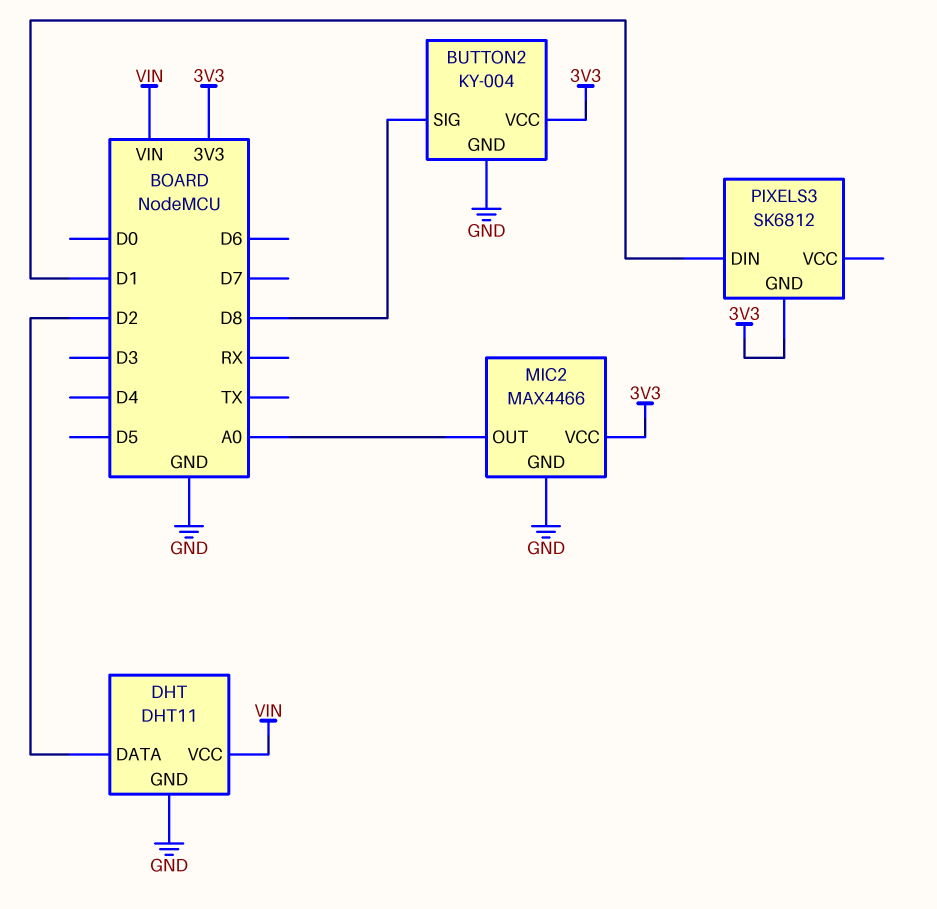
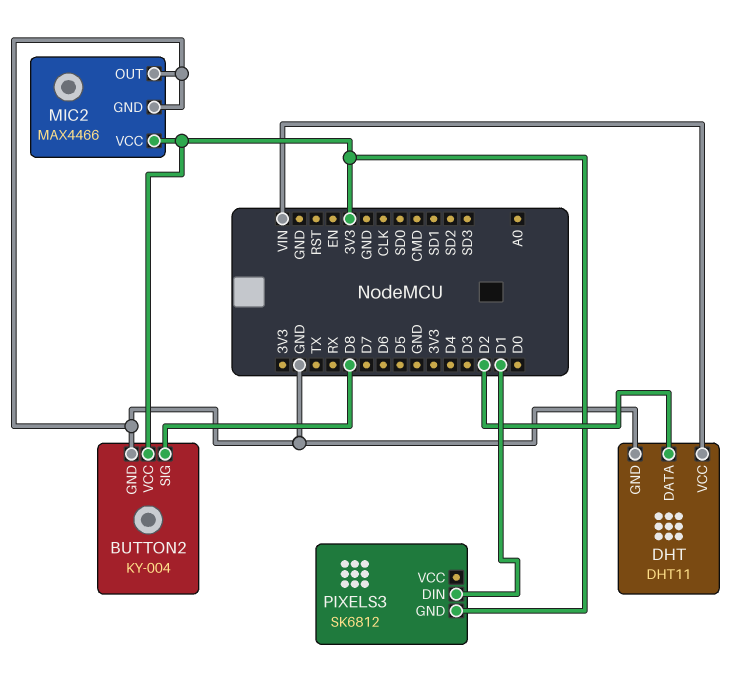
MIC2 pin OUT: A0 -> GND

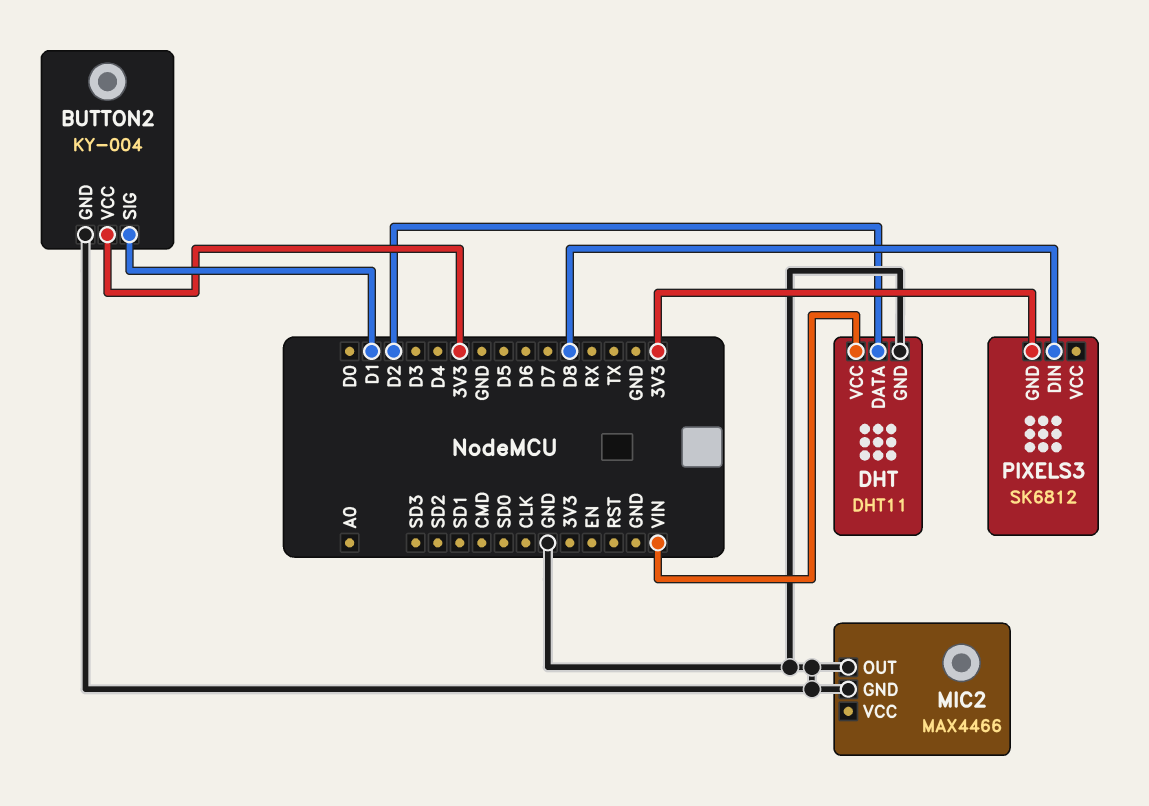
BUTTON2 pin SIG: D8 -> D1
MIC2 pin VCC: 3V3 -> none
PIXELS3 pin DIN: D1 -> D8

